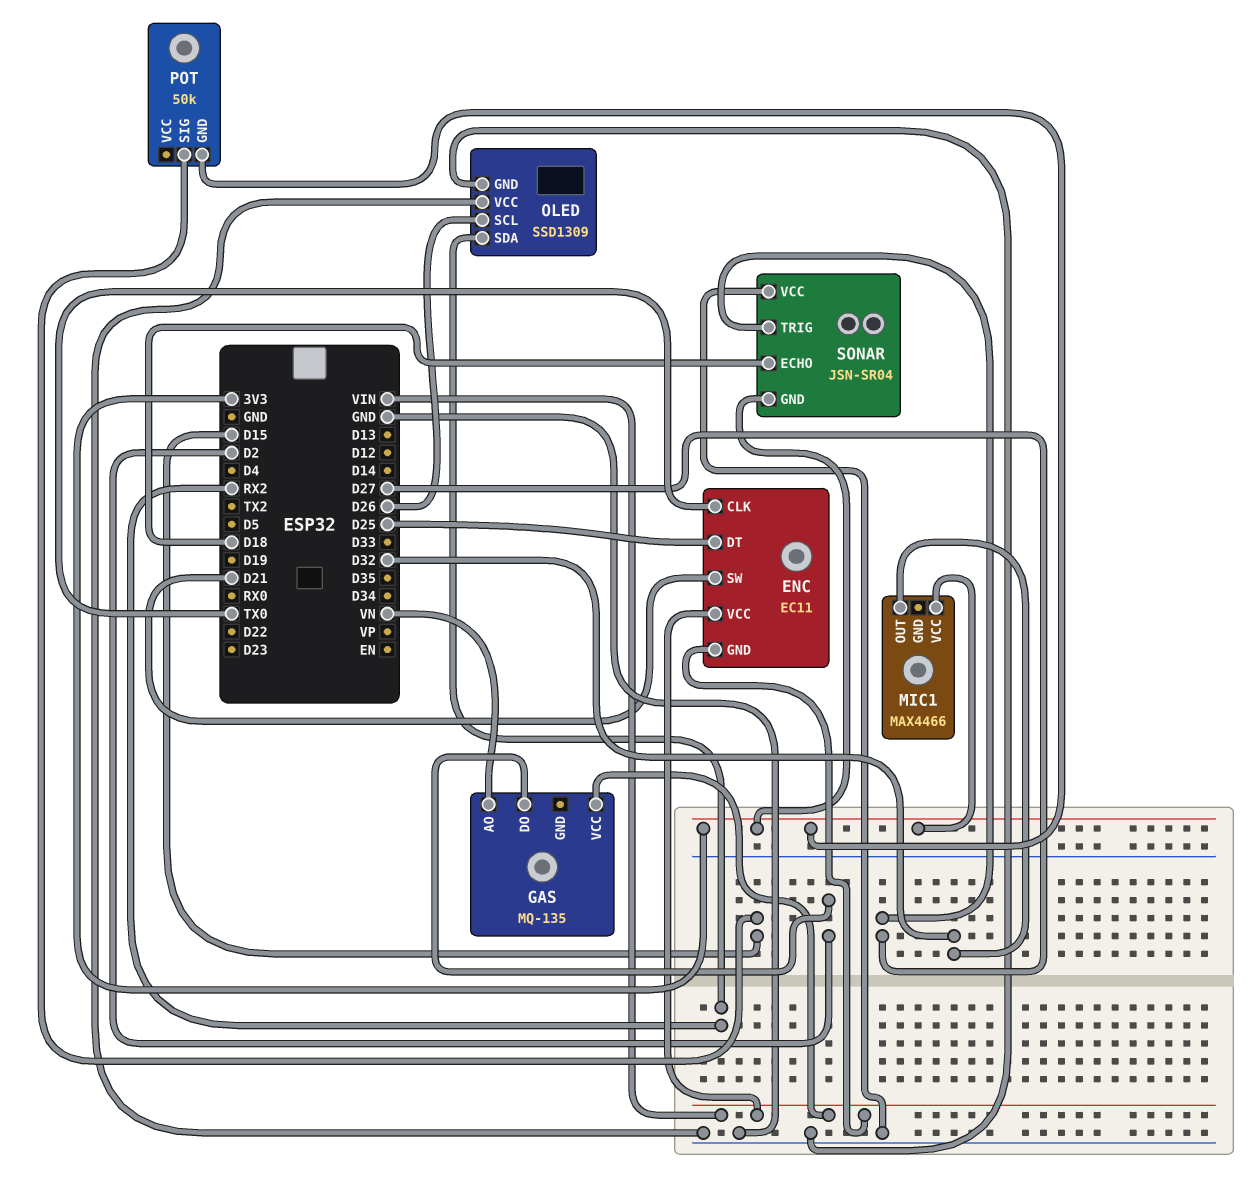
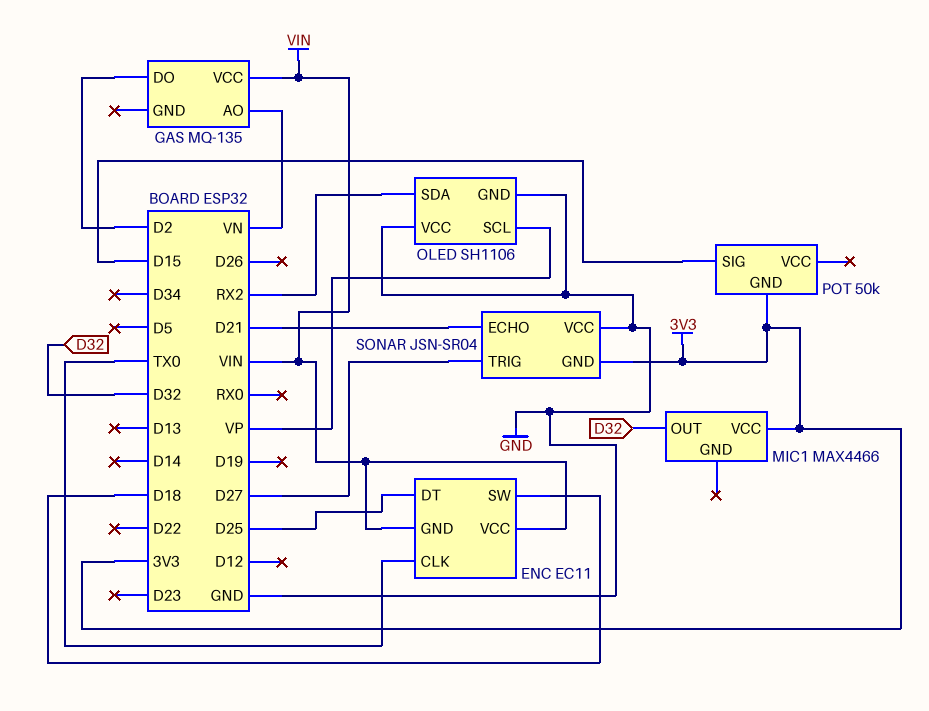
ENC pin SW: D21 -> D18
OLED: SSD1309 -> SH1106
OLED pin SCL: D26 -> VP
SONAR pin ECHO: D18 -> D21

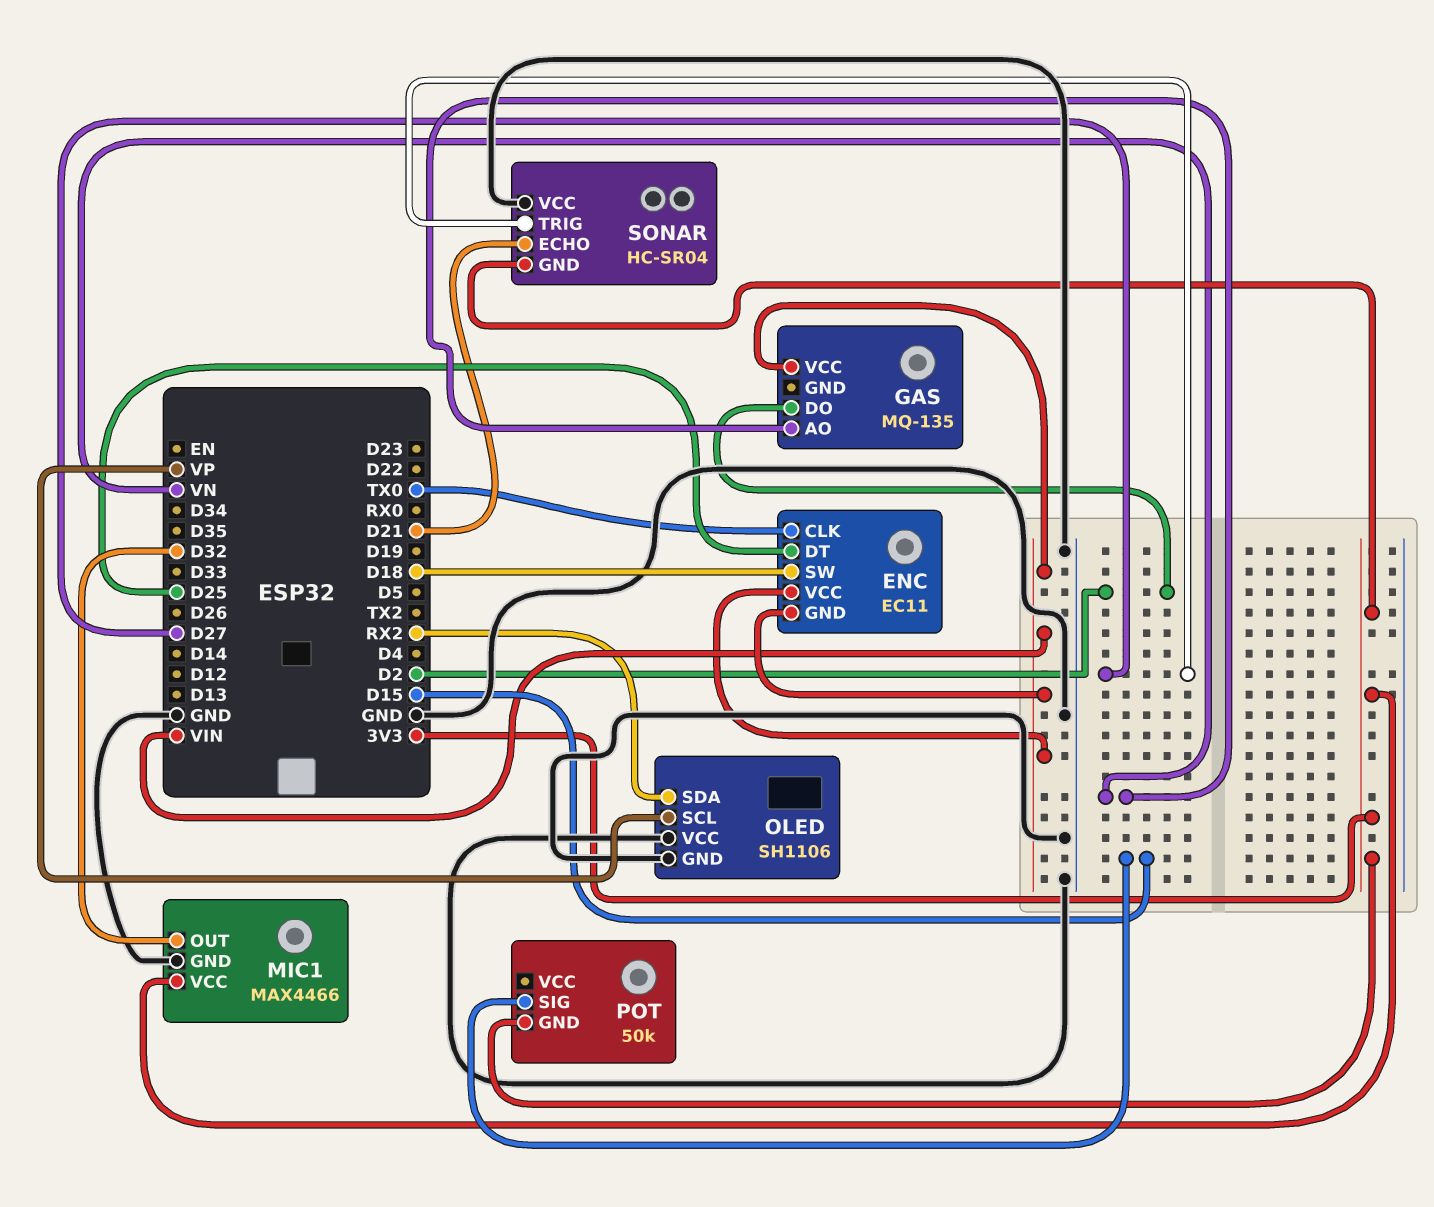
MIC1 pin GND: none -> GND
SONAR: JSN-SR04 -> HC-SR04

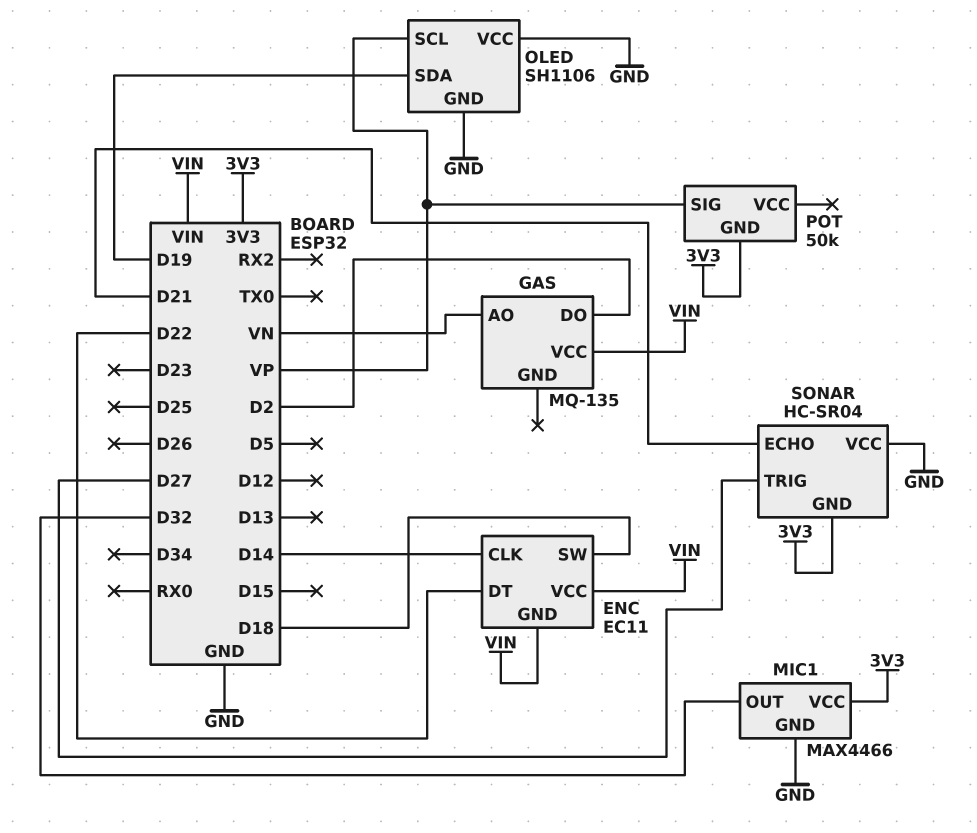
ENC pin CLK: TX0 -> D14
ENC pin DT: D25 -> D22
OLED pin SDA: RX2 -> D19
POT pin SIG: D15 -> VP

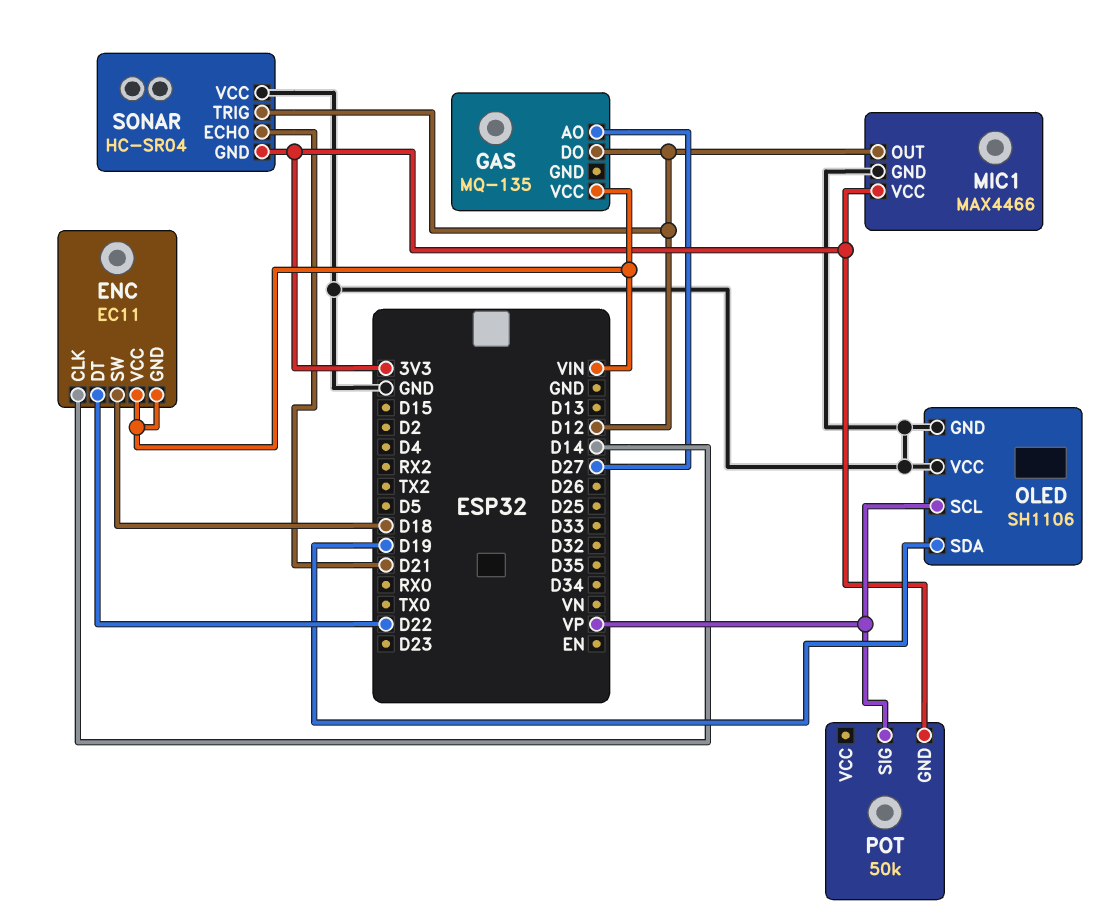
GAS pin AO: VN -> D27
GAS pin DO: D2 -> D12
MIC1 pin OUT: D32 -> D12
SONAR pin TRIG: D27 -> D12

